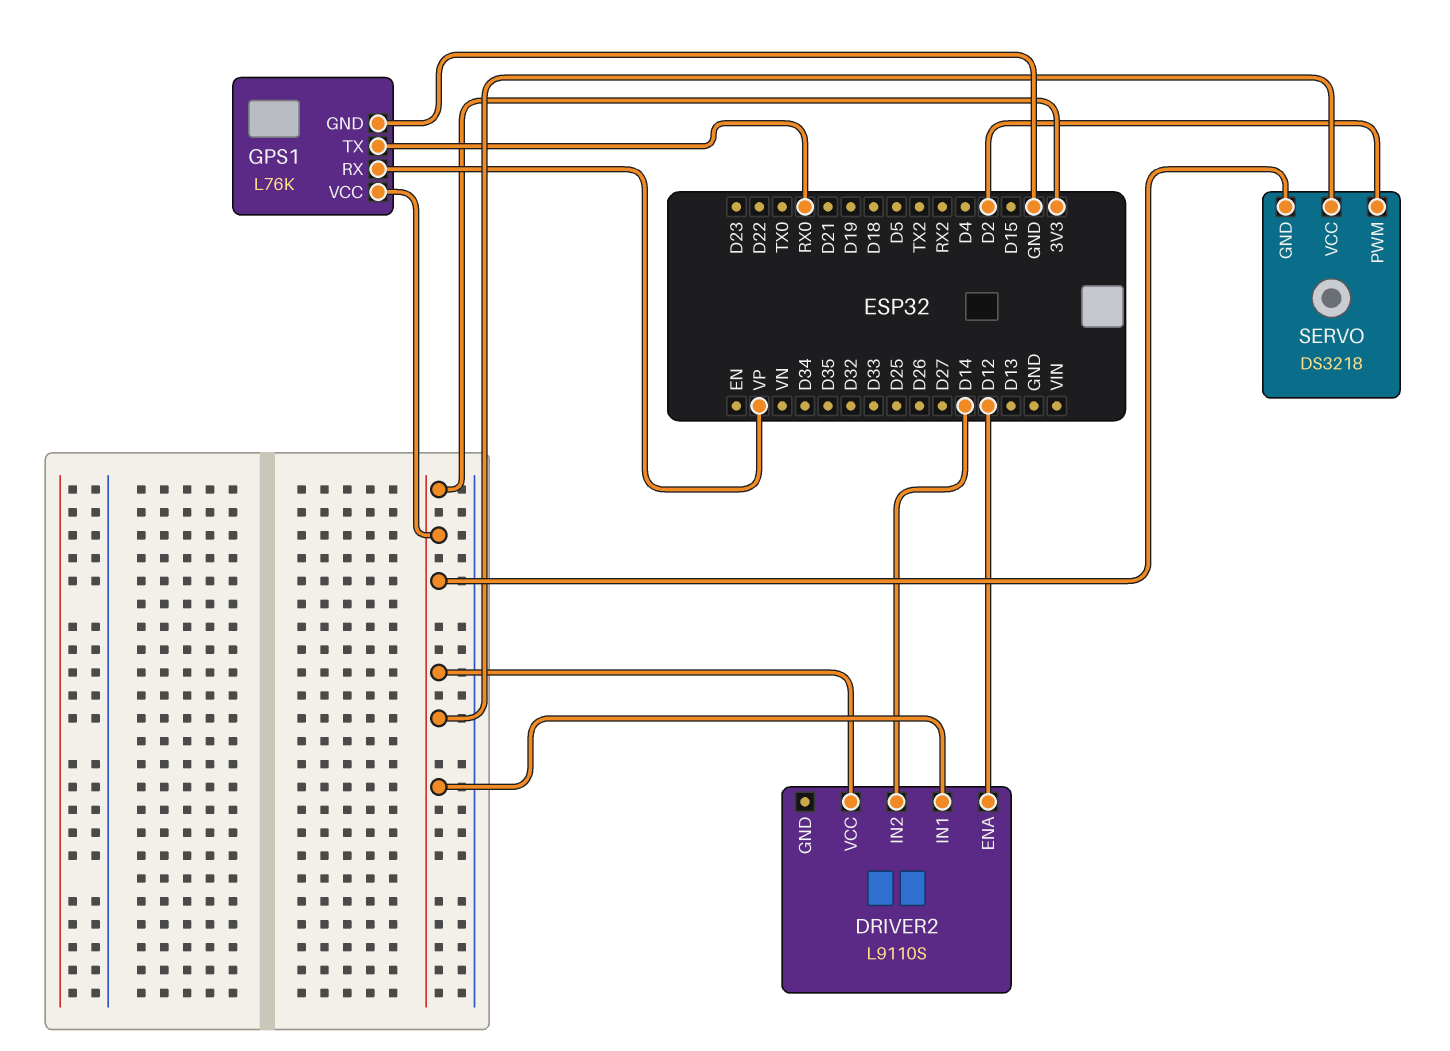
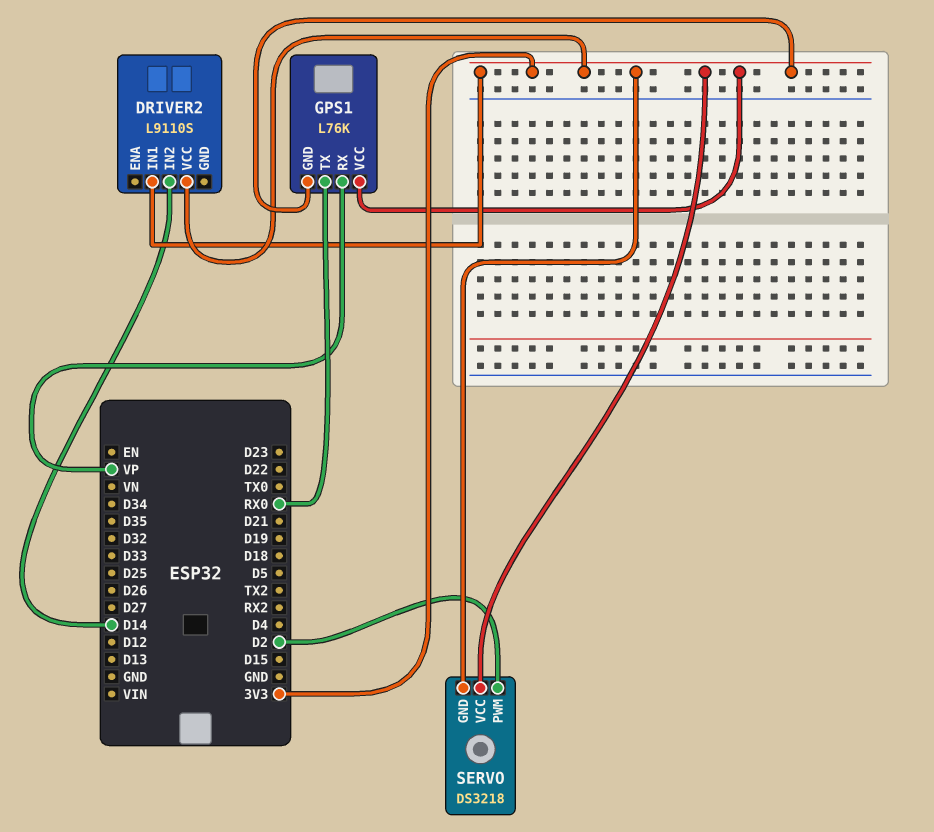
DRIVER2 pin ENA: D12 -> none
GPS1 pin GND: GND -> 3V3

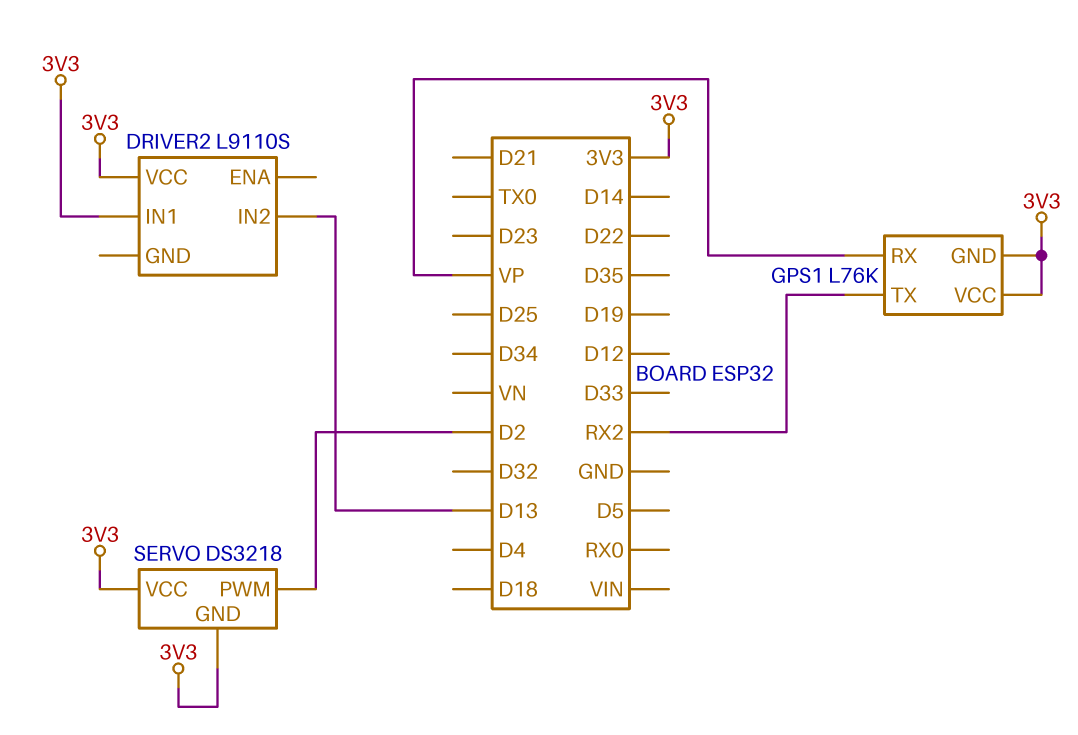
DRIVER2 pin IN2: D14 -> D13
GPS1 pin TX: RX0 -> RX2

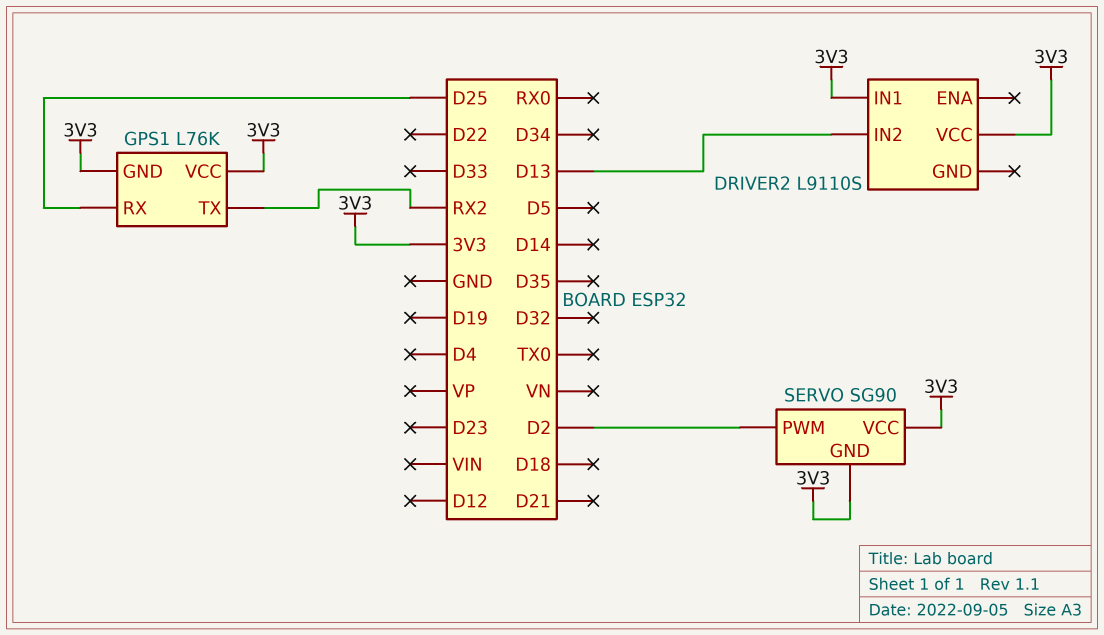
GPS1 pin RX: VP -> D25
SERVO: DS3218 -> SG90

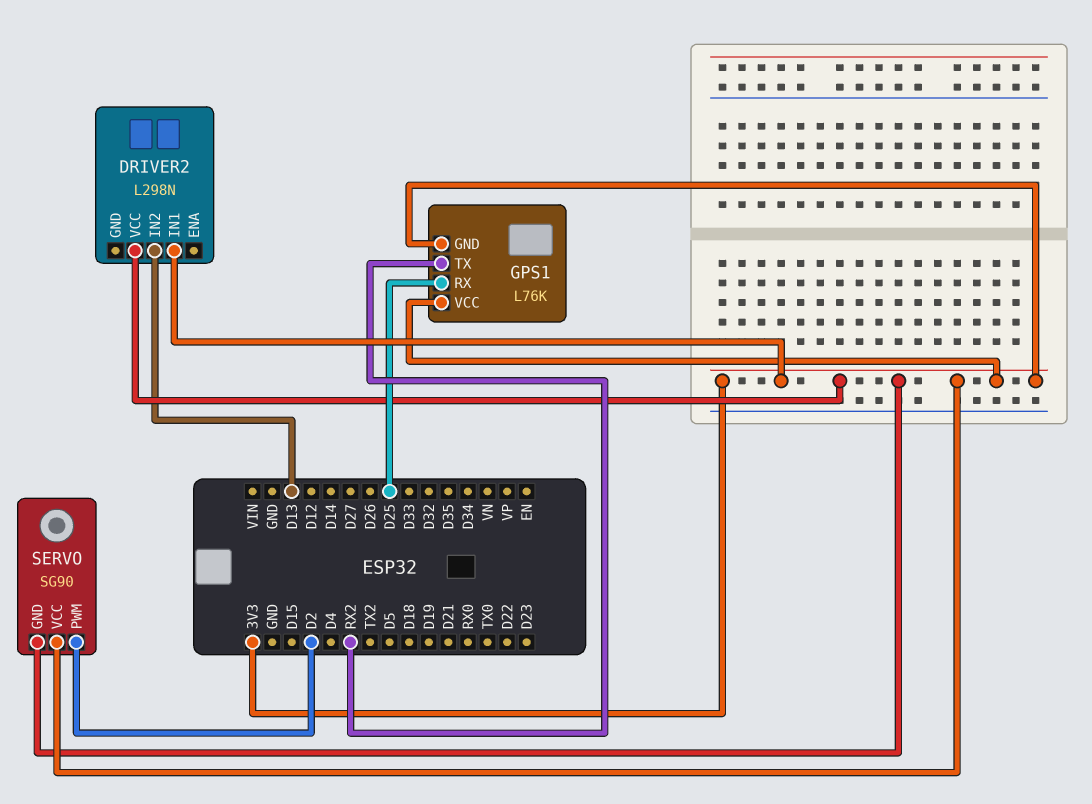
DRIVER2: L9110S -> L298N

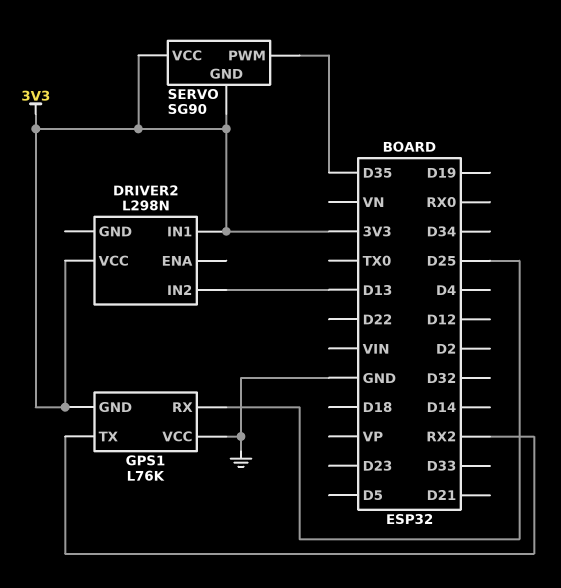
GPS1 pin VCC: 3V3 -> GND
SERVO pin PWM: D2 -> D35

